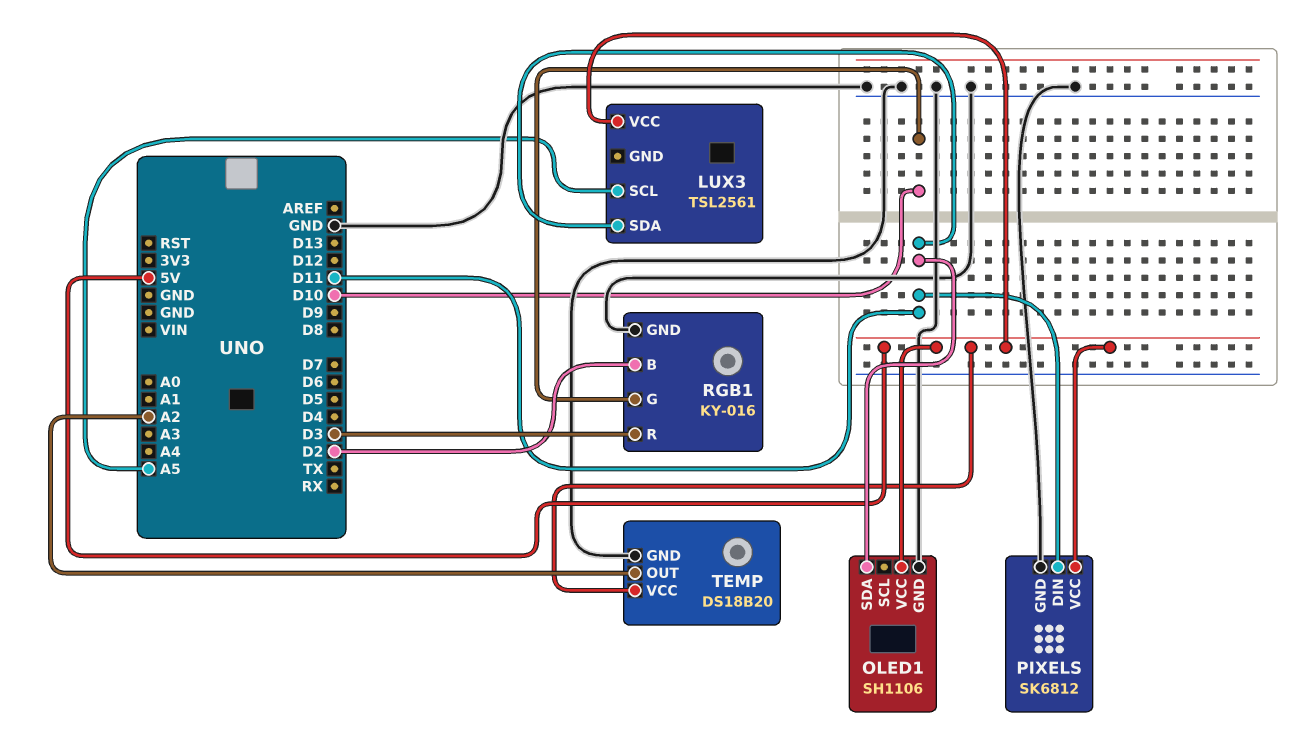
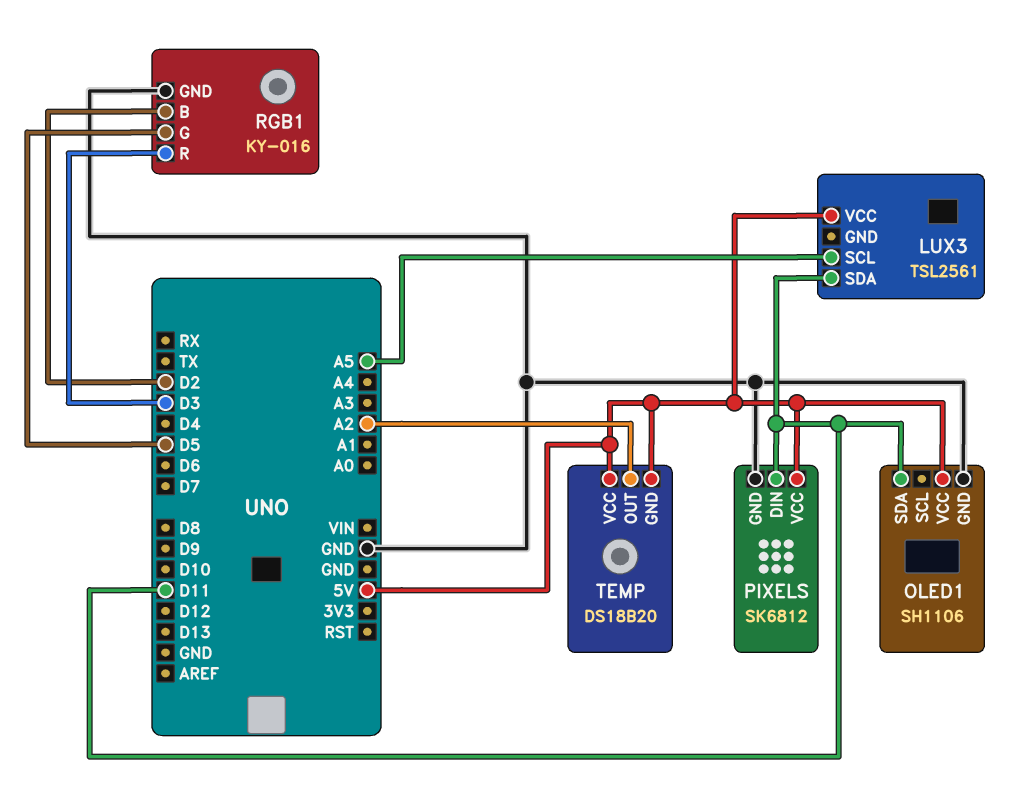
RGB1 pin G: D10 -> D5
TEMP pin GND: GND -> 5V

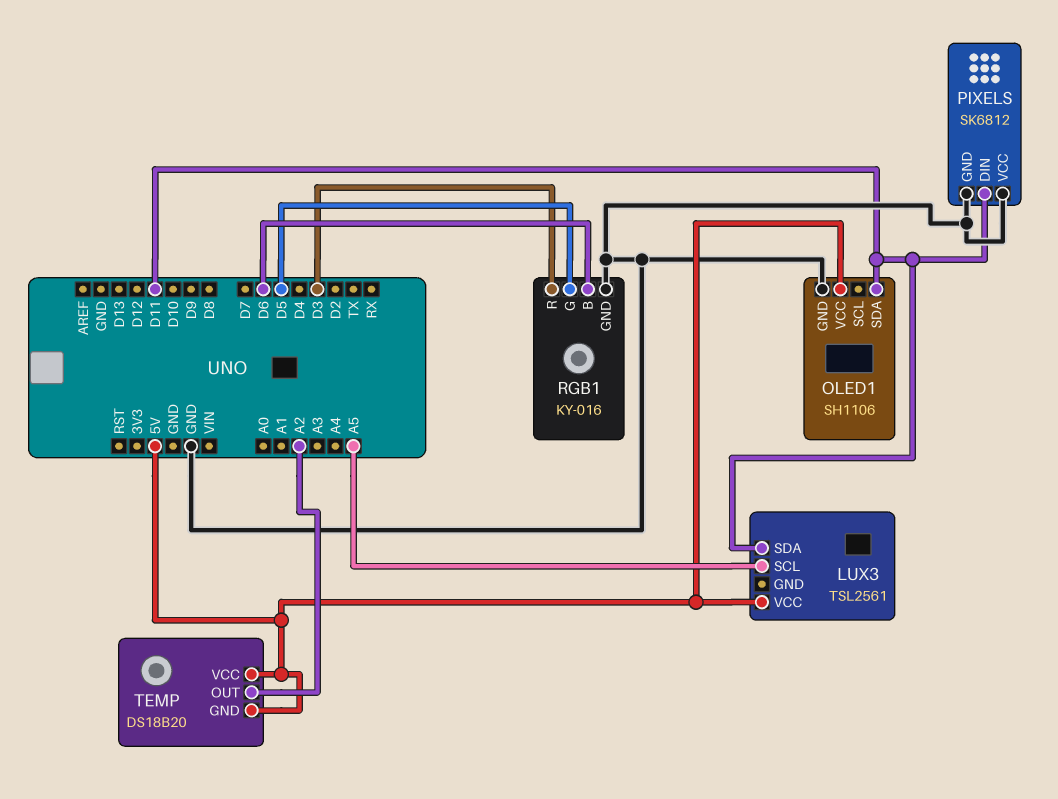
PIXELS pin VCC: 5V -> GND
RGB1 pin B: D2 -> D6

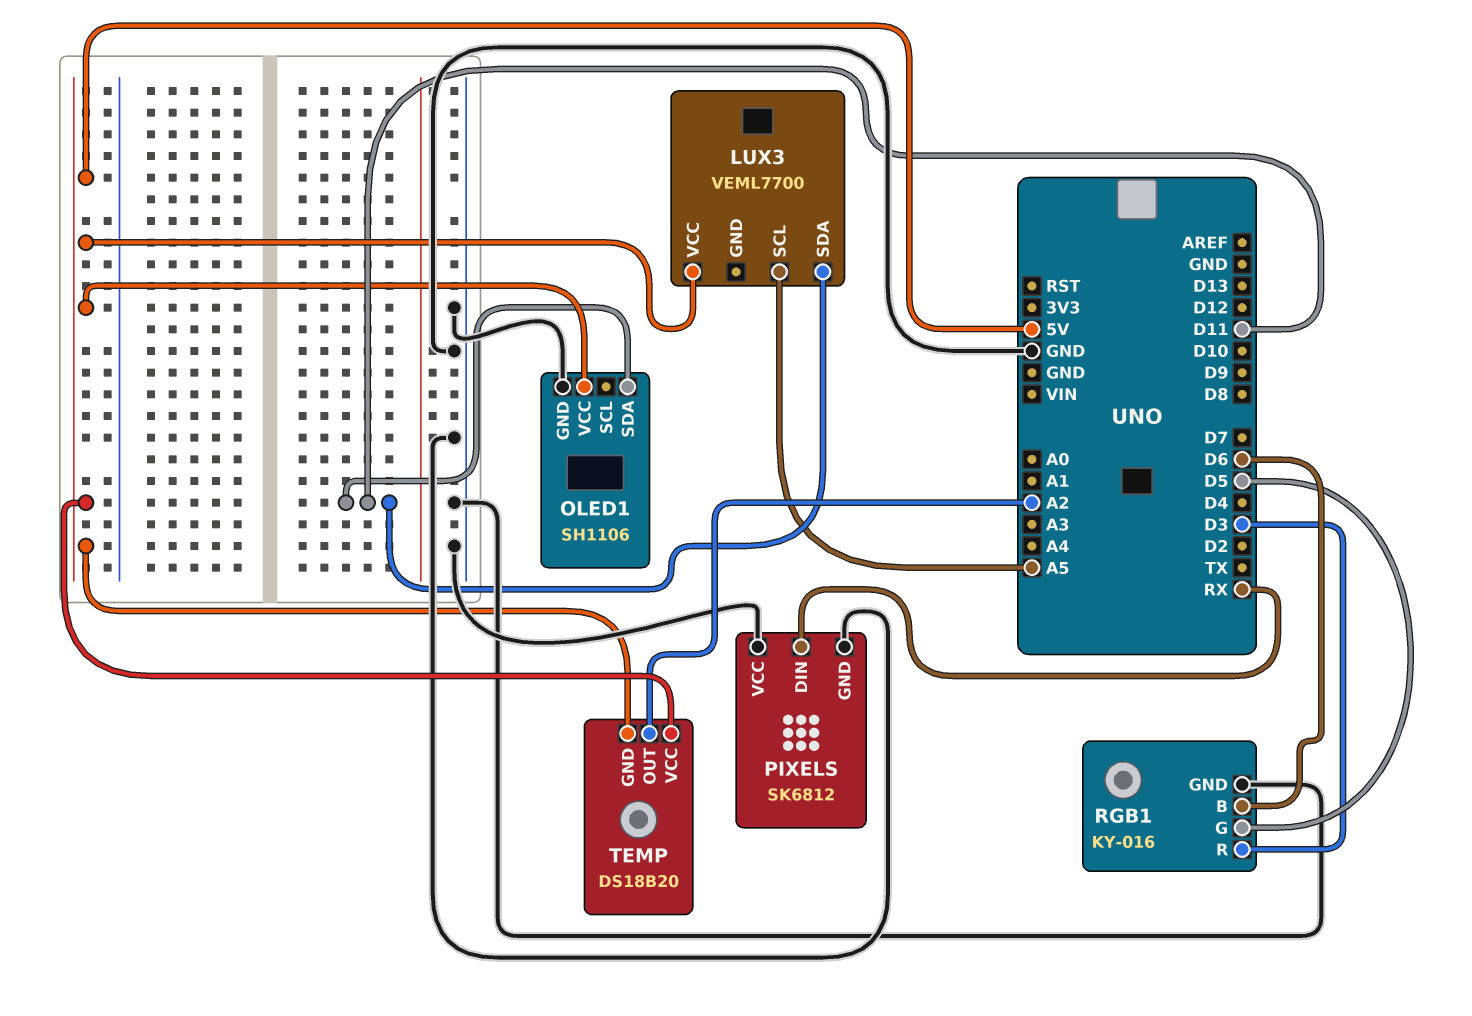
LUX3: TSL2561 -> VEML7700
PIXELS pin DIN: D11 -> RX

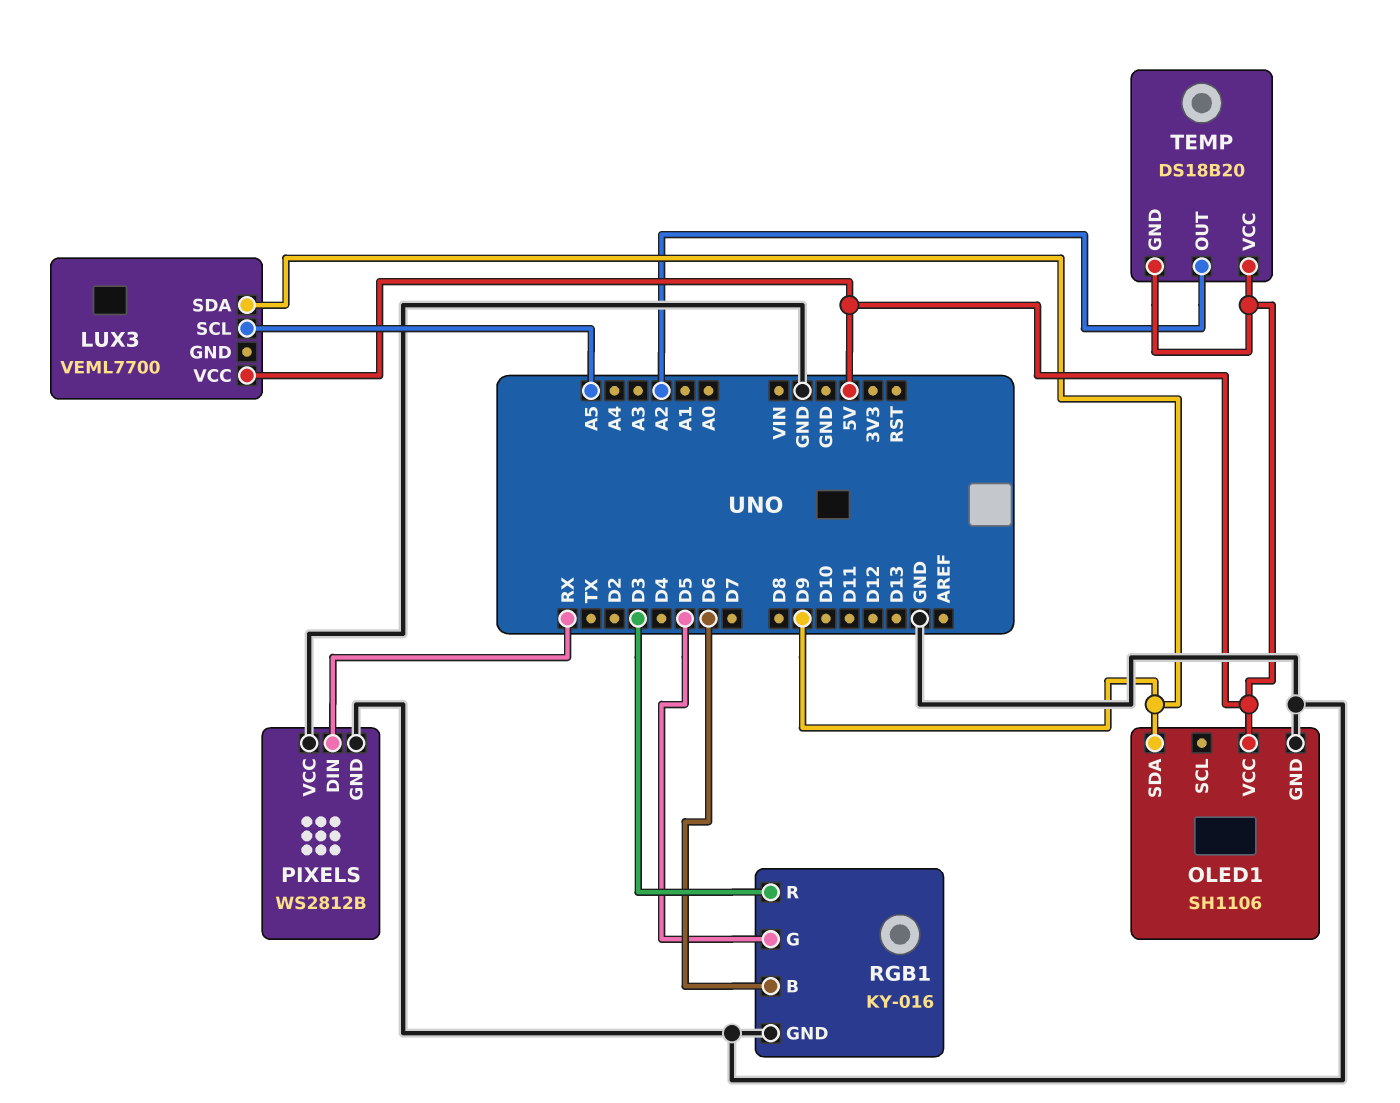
LUX3 pin SDA: D11 -> D9
OLED1 pin SDA: D11 -> D9
PIXELS: SK6812 -> WS2812B

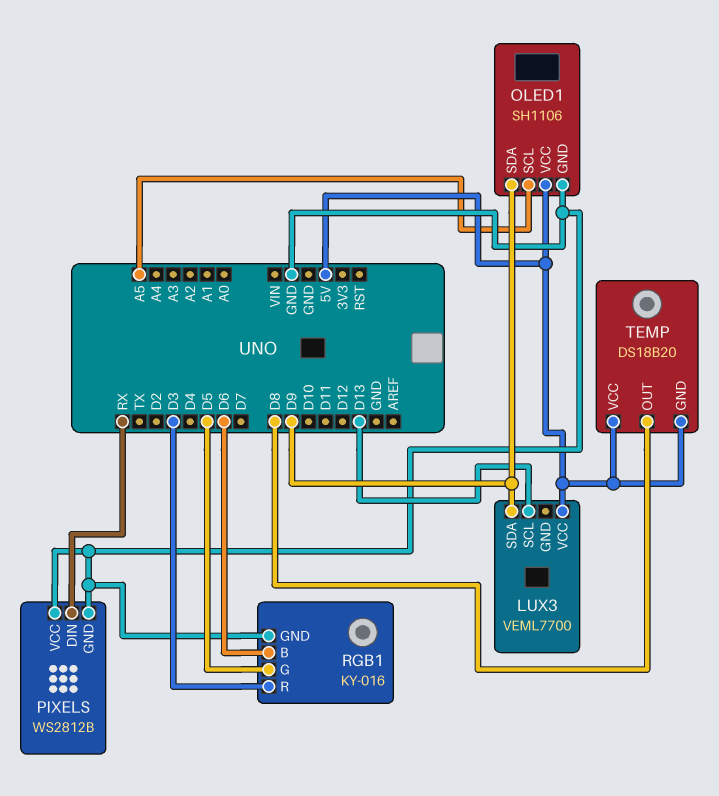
LUX3 pin SCL: A5 -> D13
OLED1 pin SCL: none -> A5
TEMP pin OUT: A2 -> D8

